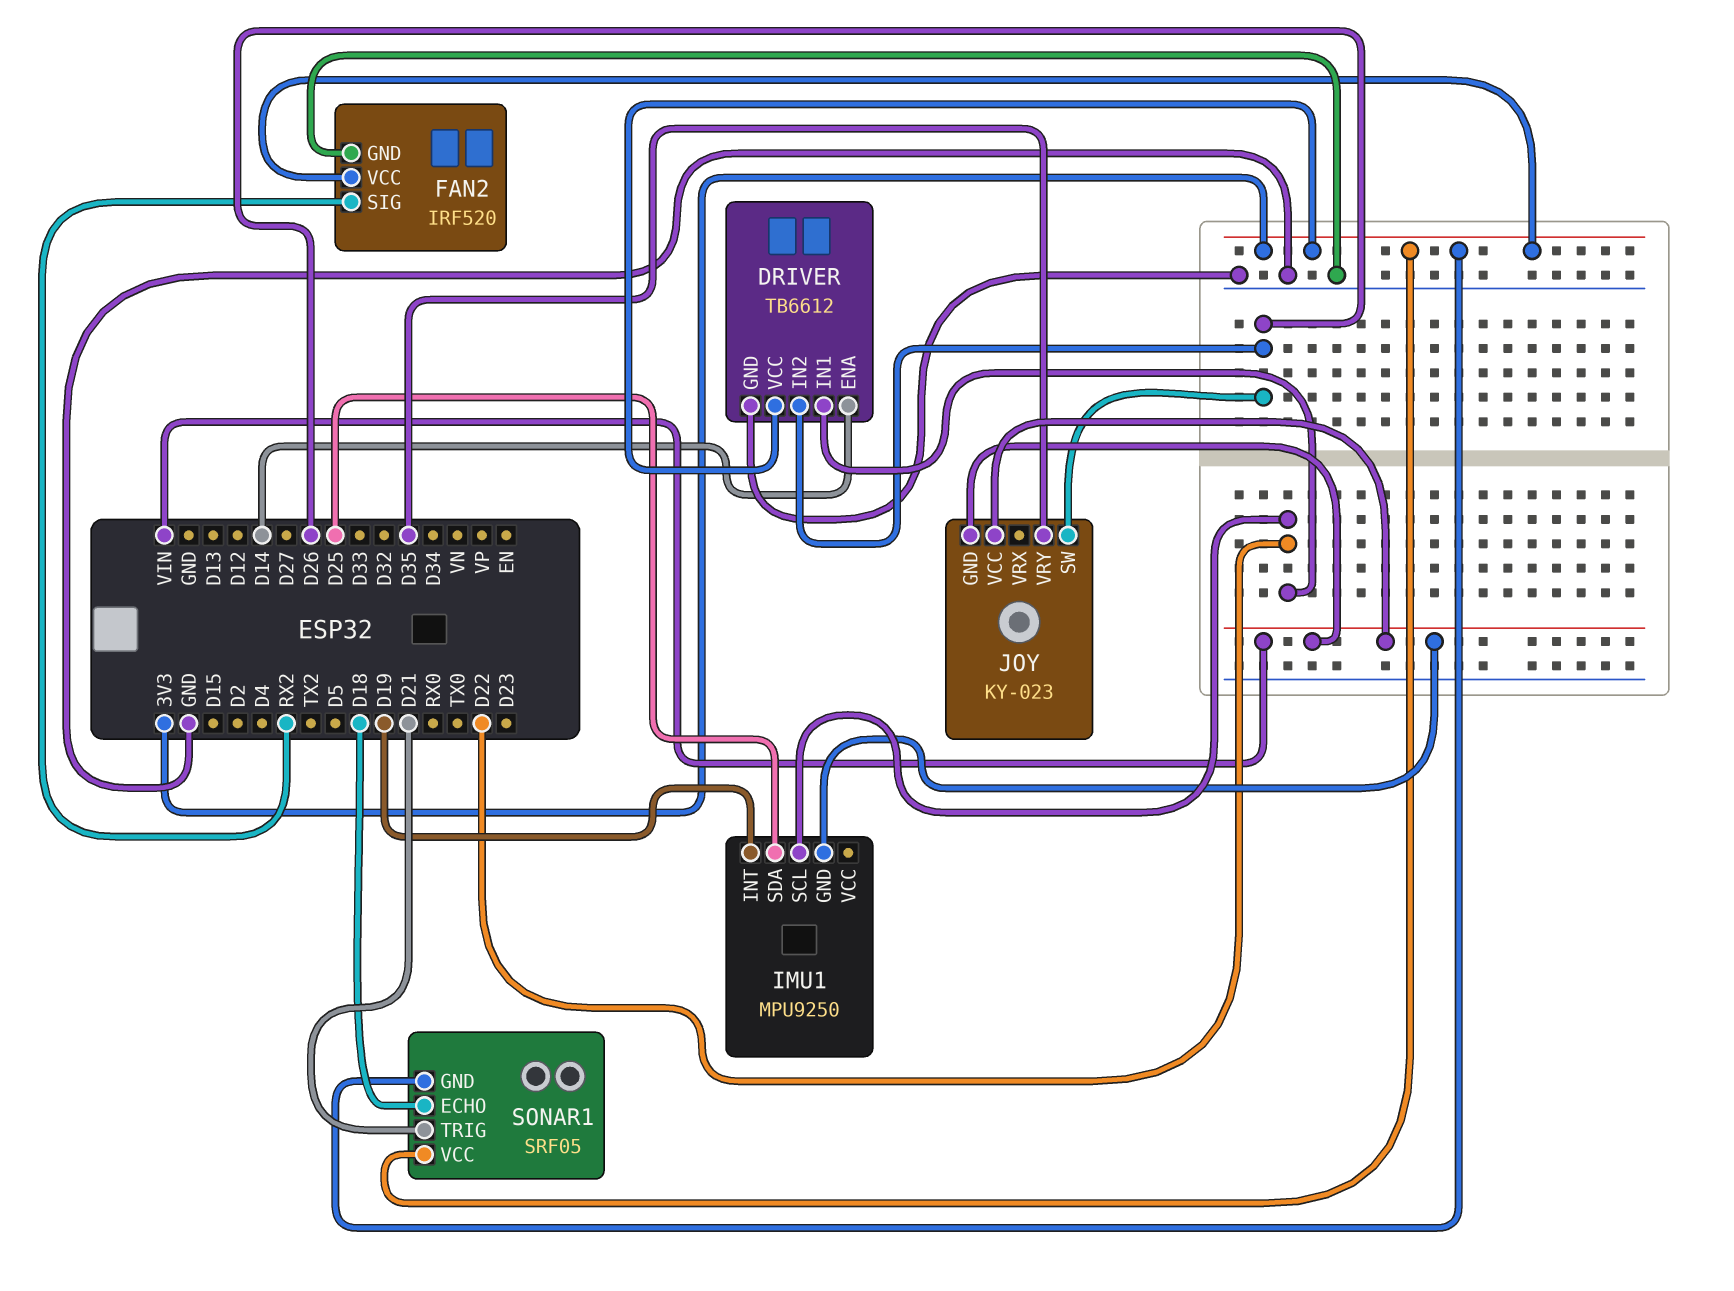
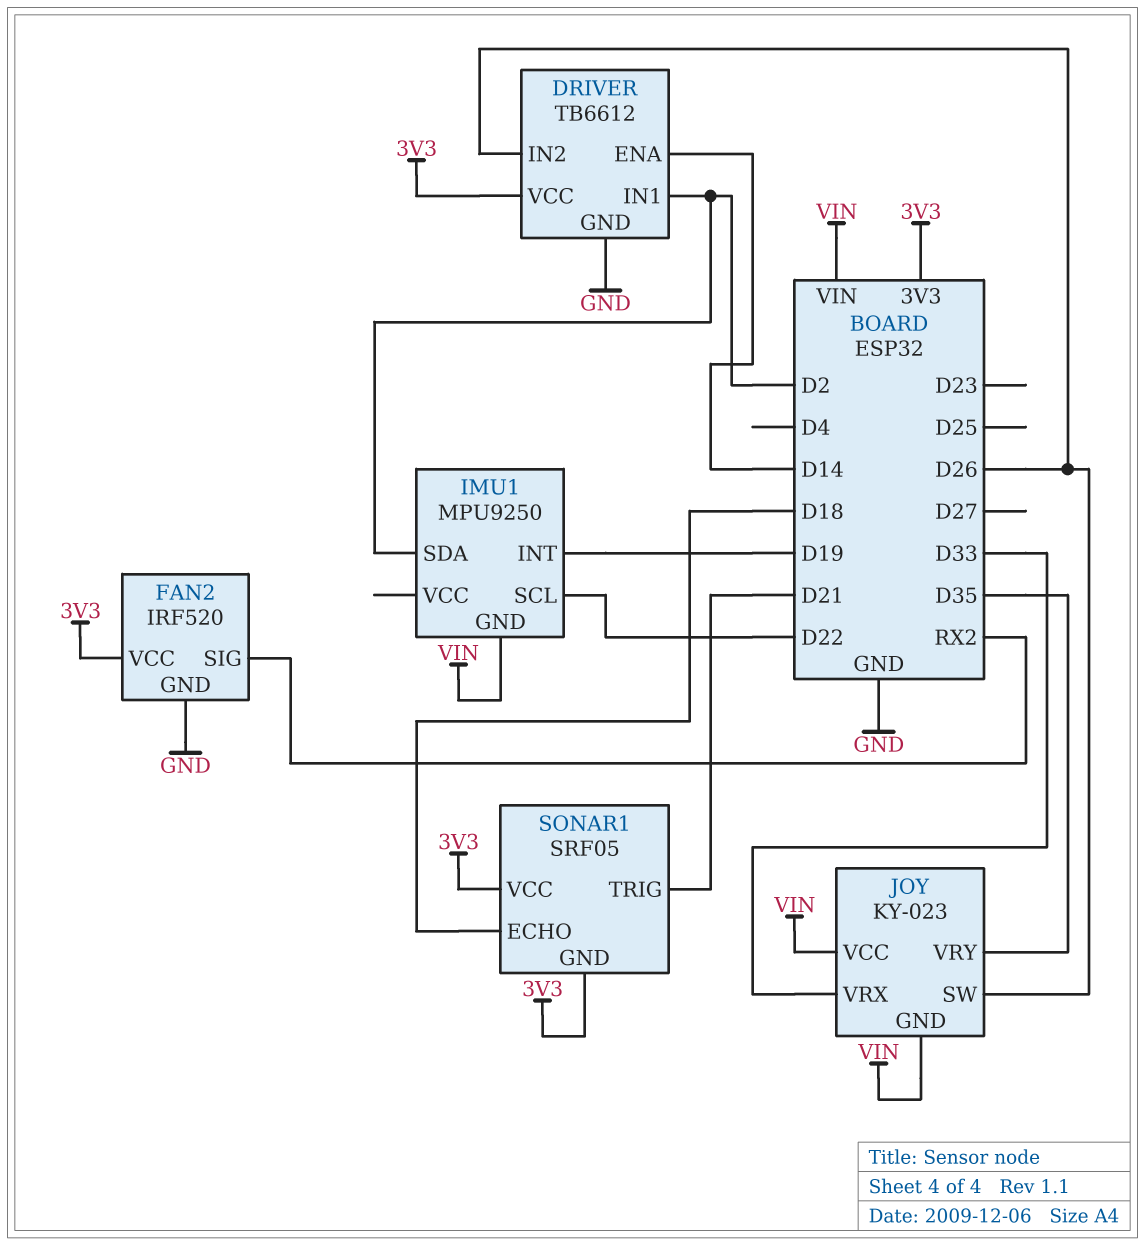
DRIVER pin IN1: D22 -> D2
IMU1 pin SDA: D25 -> D2
JOY pin VRX: none -> D33

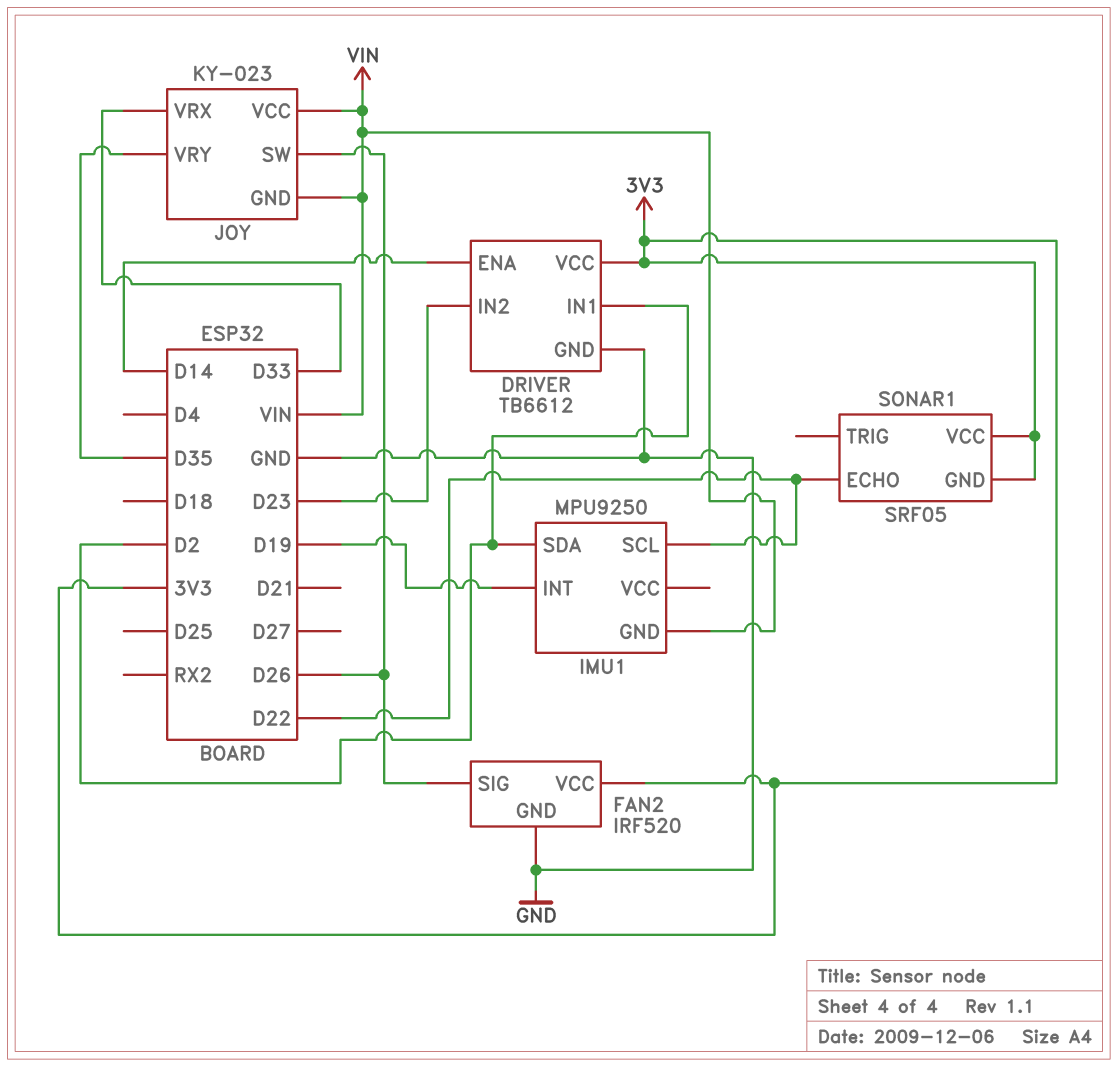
DRIVER pin IN2: D26 -> D23
FAN2 pin SIG: RX2 -> D26
SONAR1 pin ECHO: D18 -> D22
SONAR1 pin TRIG: D21 -> none

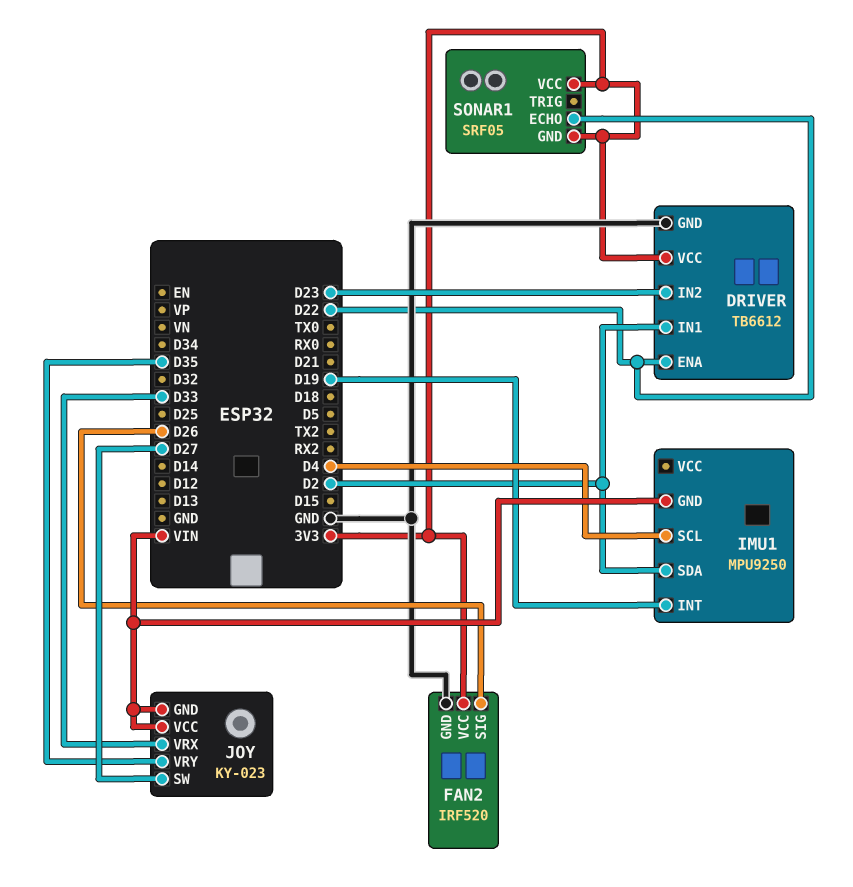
DRIVER pin ENA: D14 -> D22
IMU1 pin SCL: D22 -> D4
JOY pin SW: D26 -> D27

